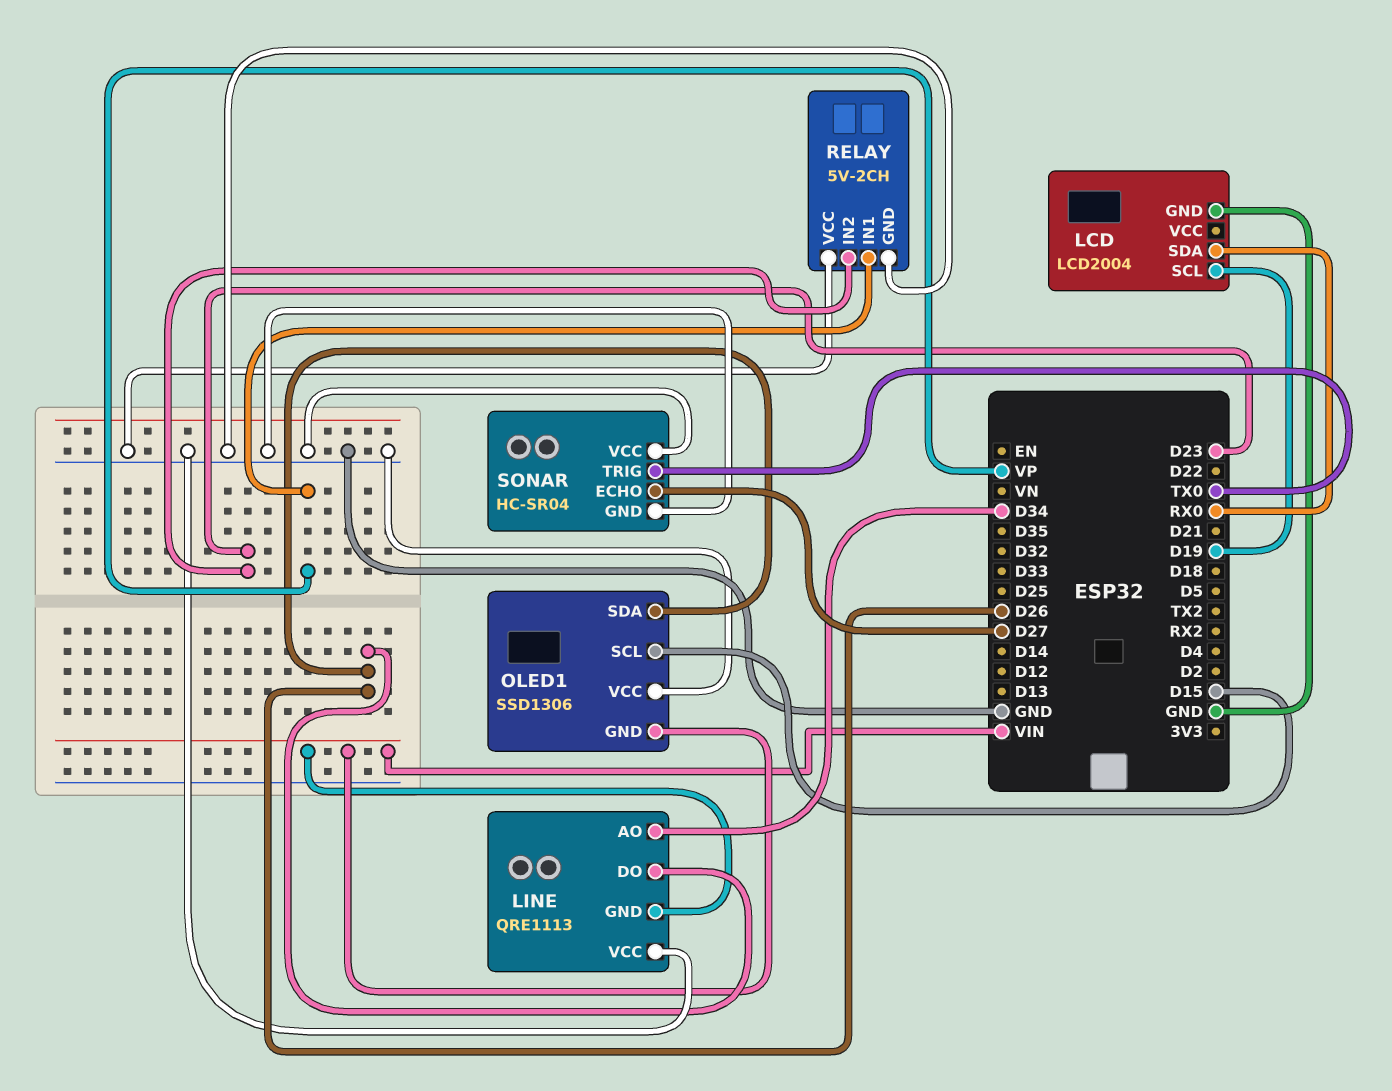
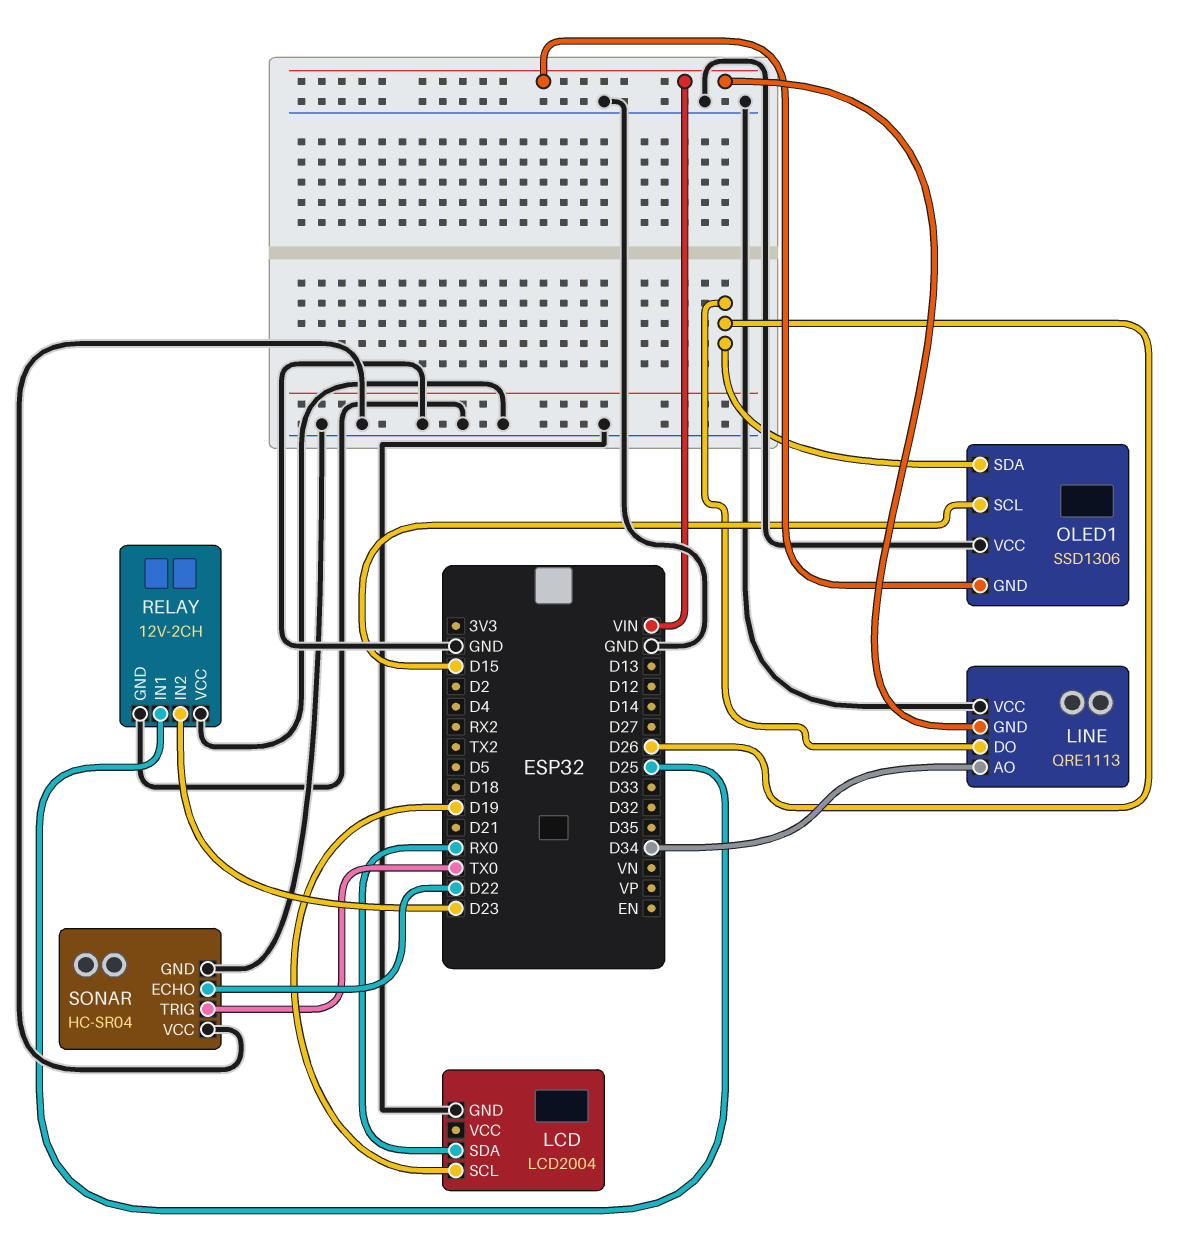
RELAY: 5V-2CH -> 12V-2CH
RELAY pin IN1: VP -> D25
SONAR pin ECHO: D27 -> D22

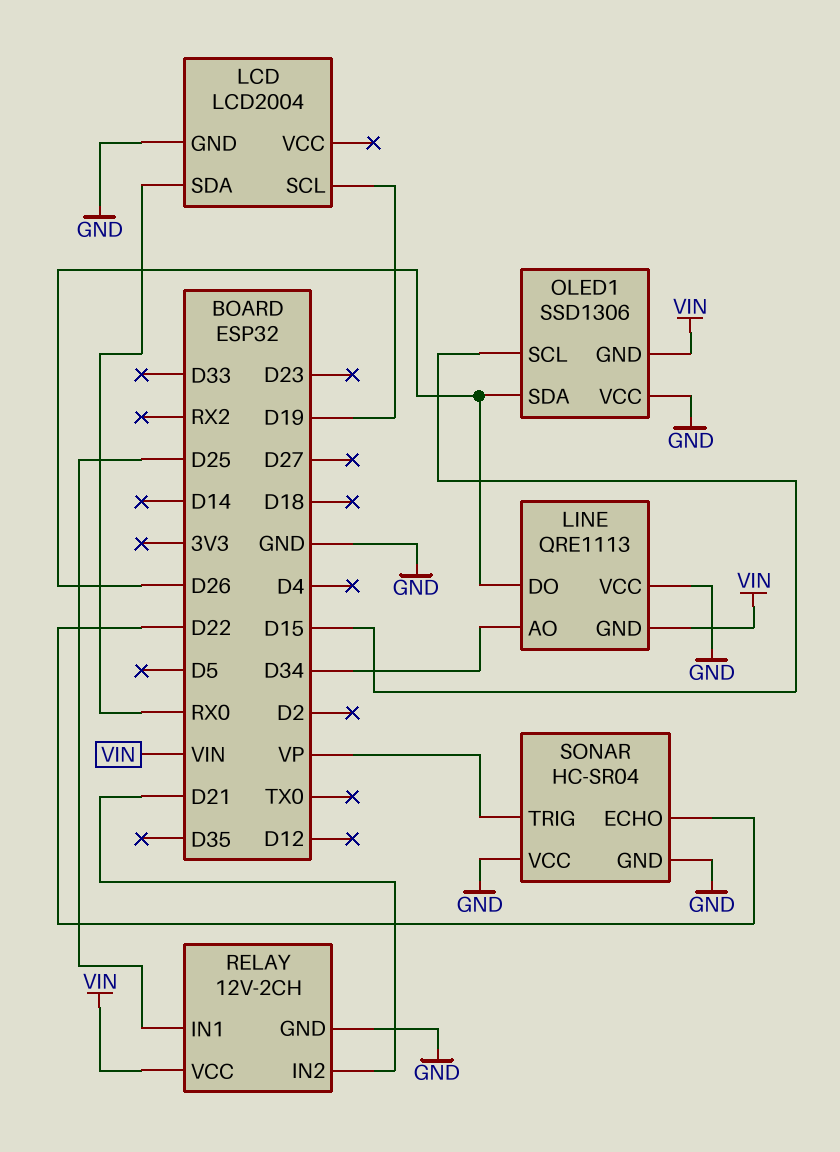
RELAY pin IN2: D23 -> D21
RELAY pin VCC: GND -> VIN
SONAR pin TRIG: TX0 -> VP

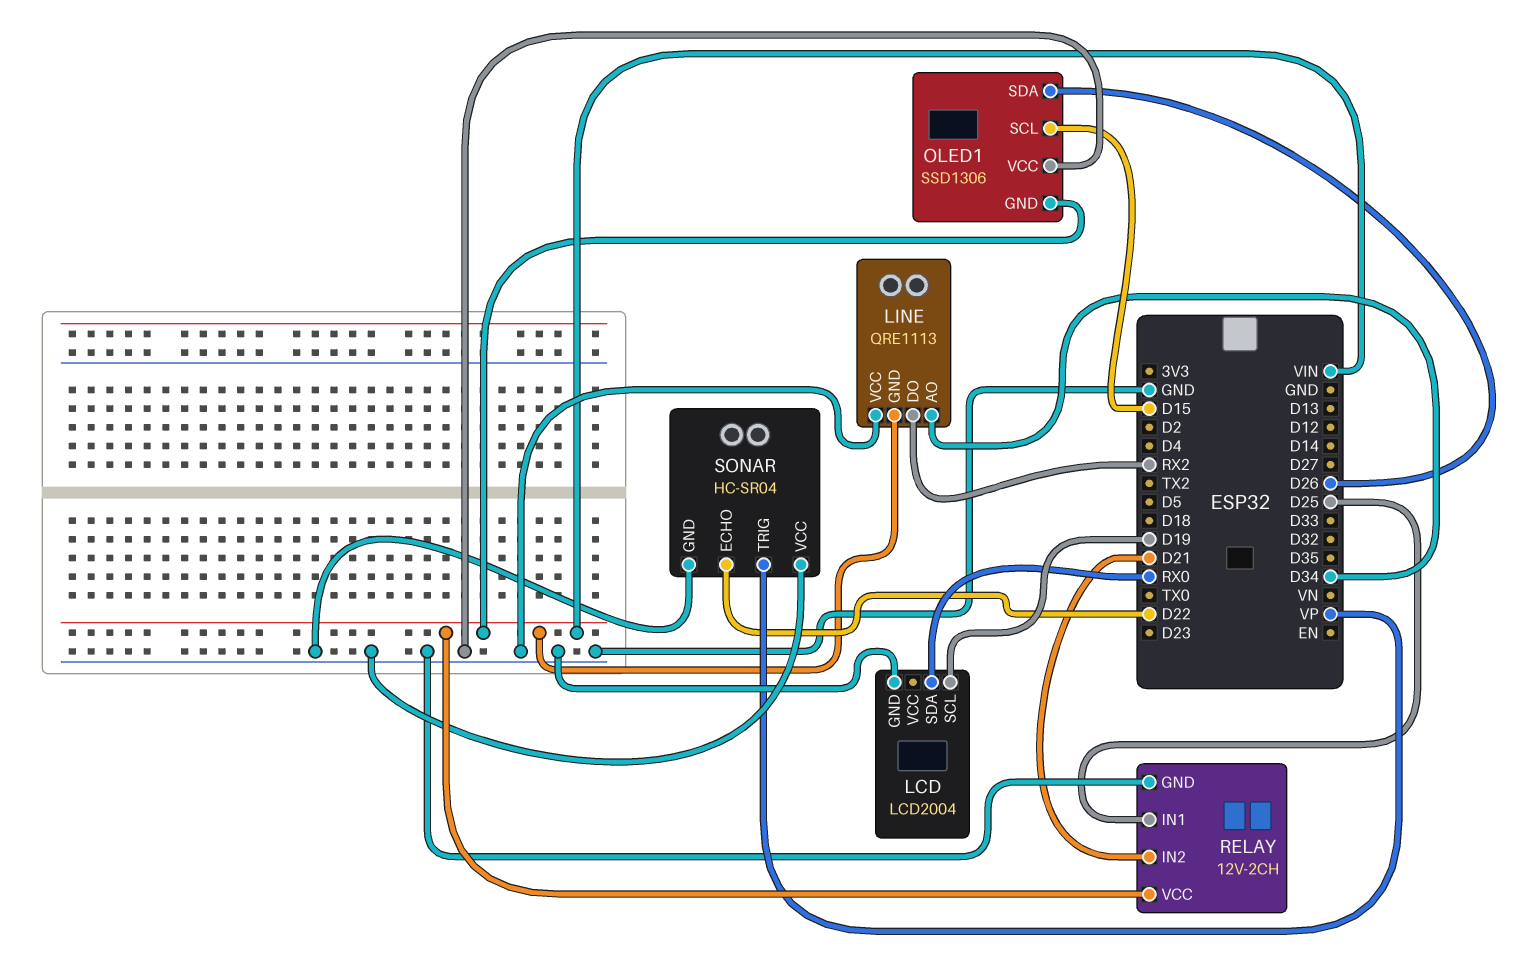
LINE pin DO: D26 -> RX2

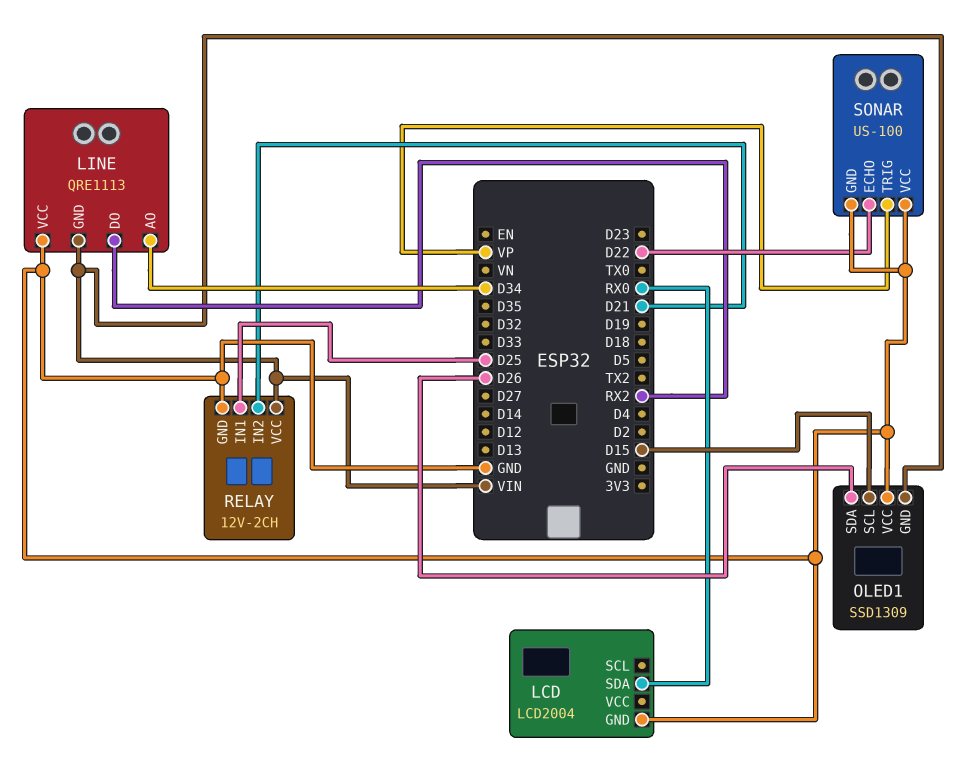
LCD pin SCL: D19 -> none
OLED1: SSD1306 -> SSD1309
SONAR: HC-SR04 -> US-100

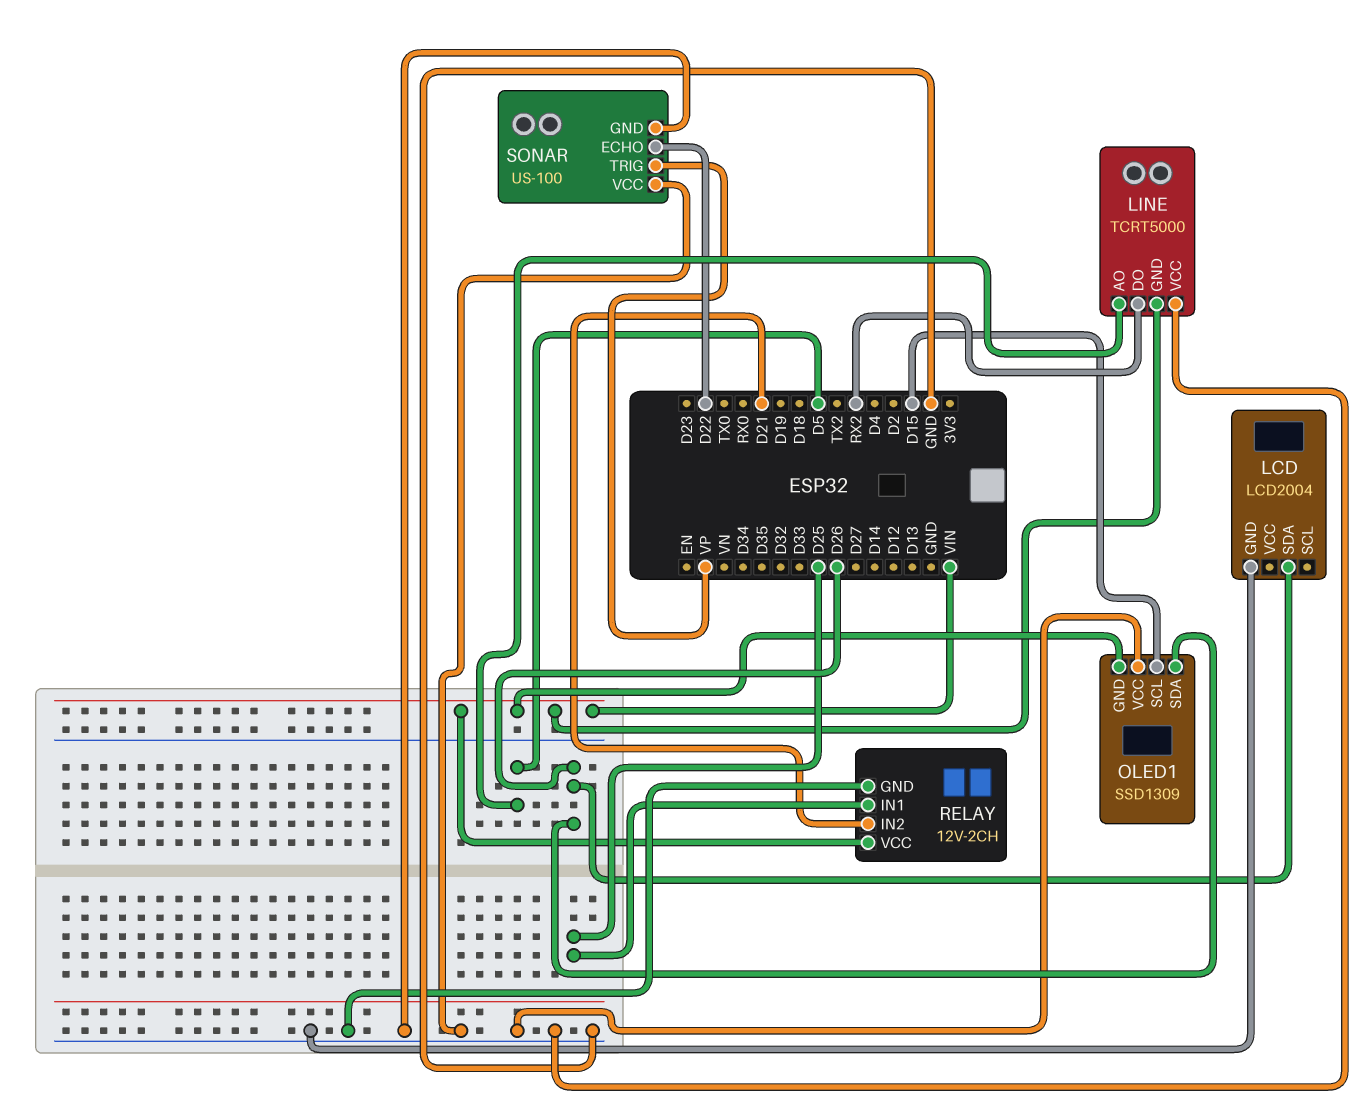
LCD pin SDA: RX0 -> D26
LINE: QRE1113 -> TCRT5000
LINE pin AO: D34 -> D5

